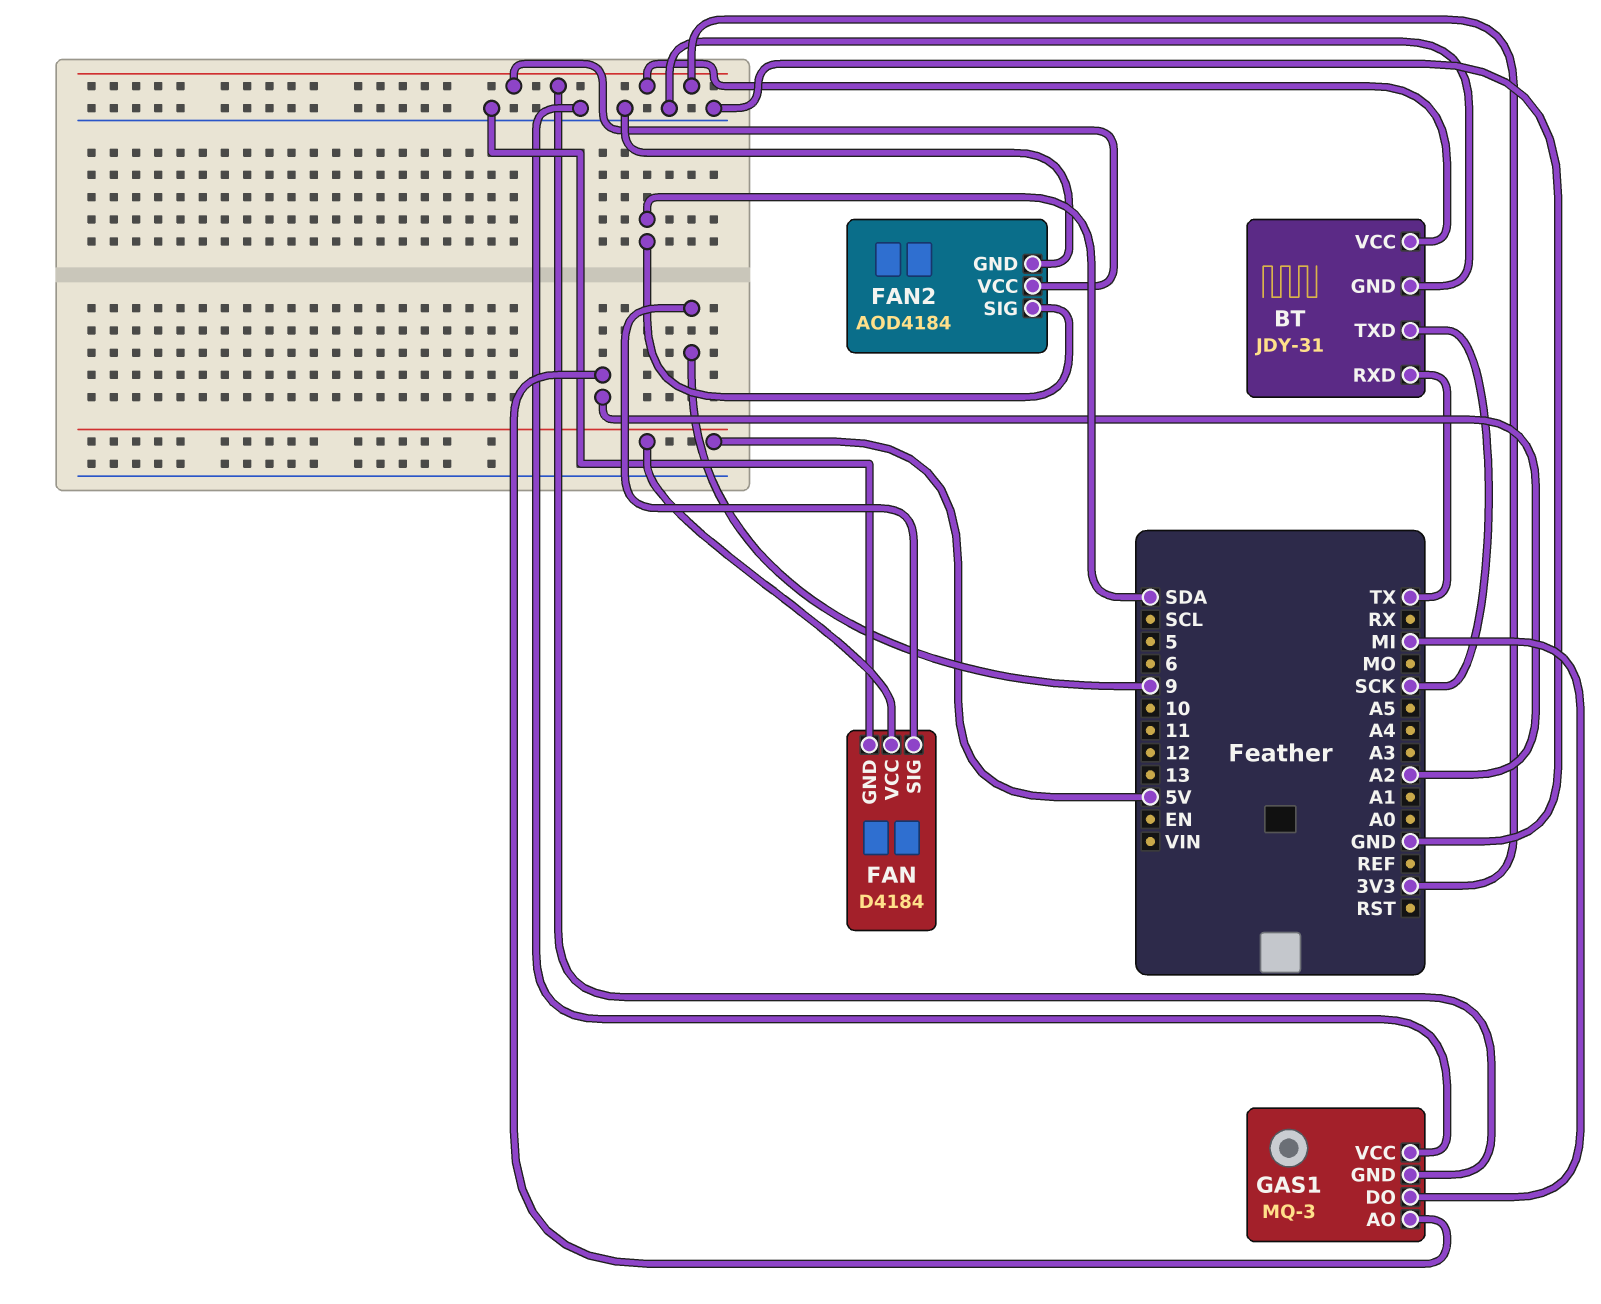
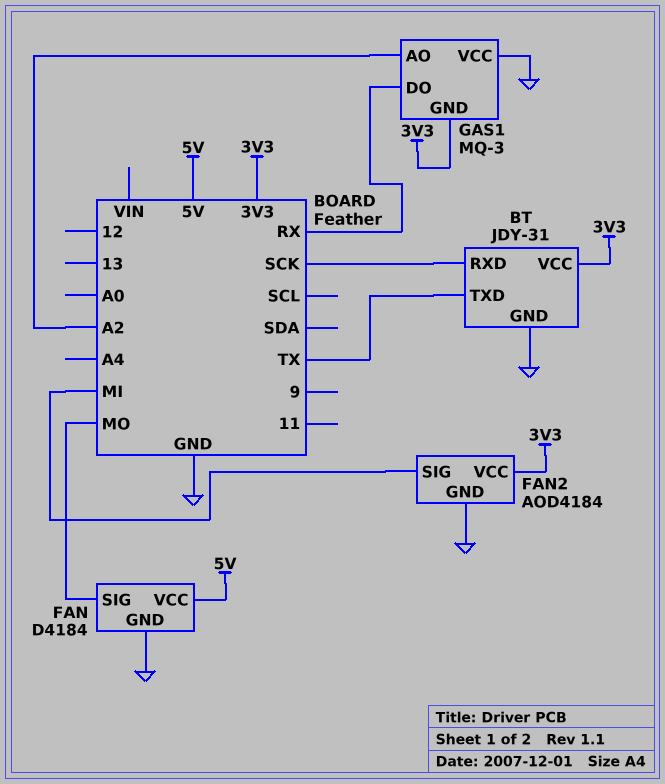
BT pin RXD: TX -> SCK
BT pin TXD: SCK -> TX
FAN pin SIG: 9 -> MO
FAN2 pin SIG: SDA -> MI
GAS1 pin DO: MI -> RX

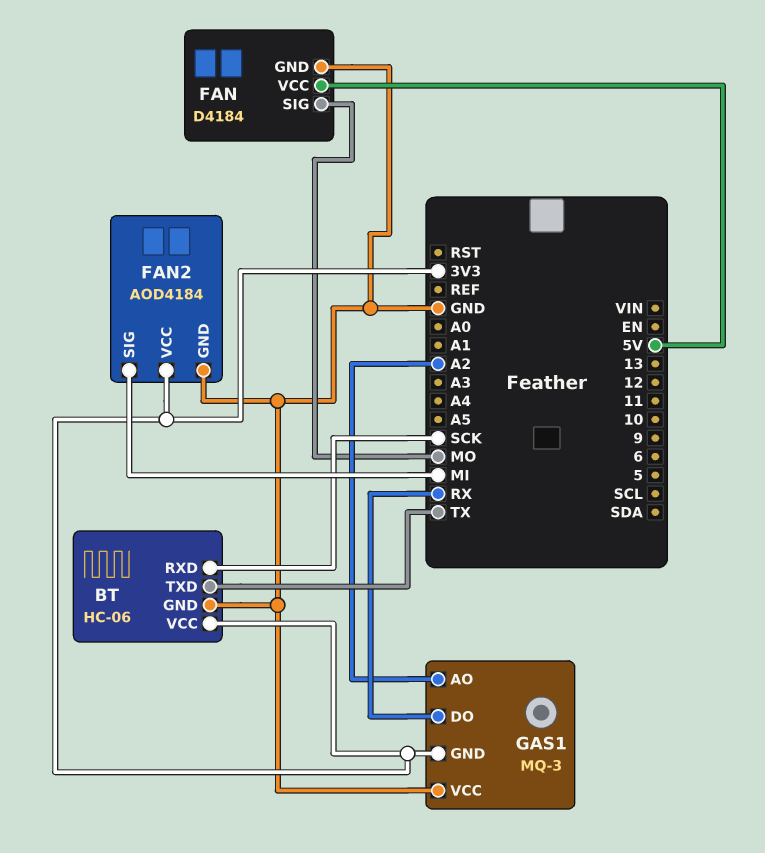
BT: JDY-31 -> HC-06

